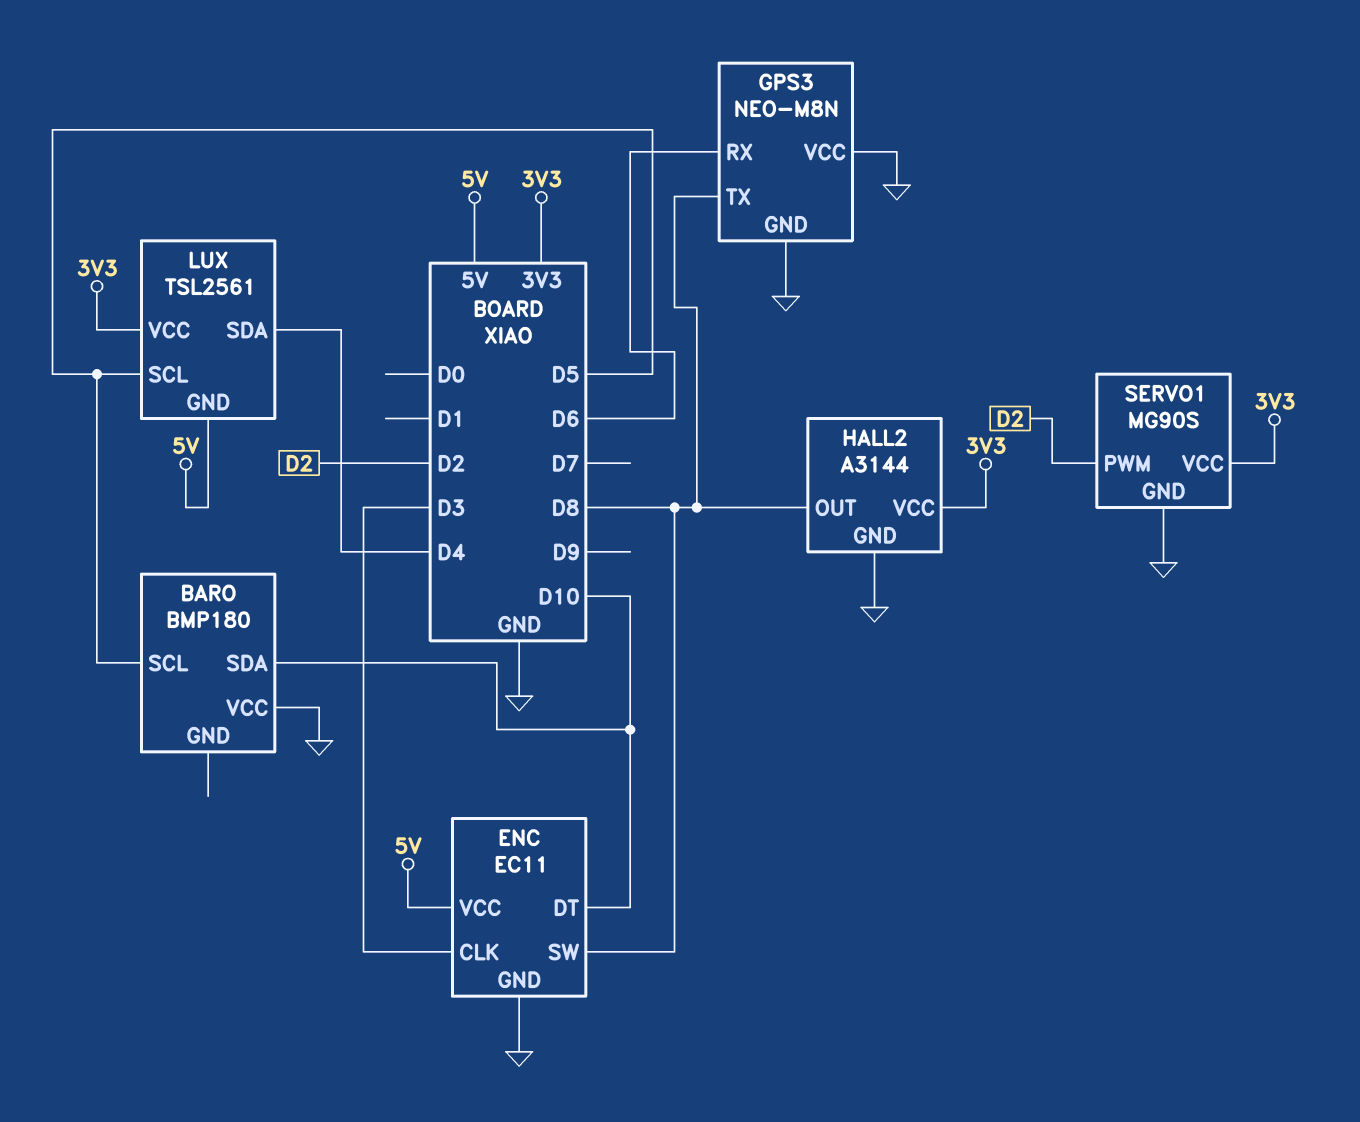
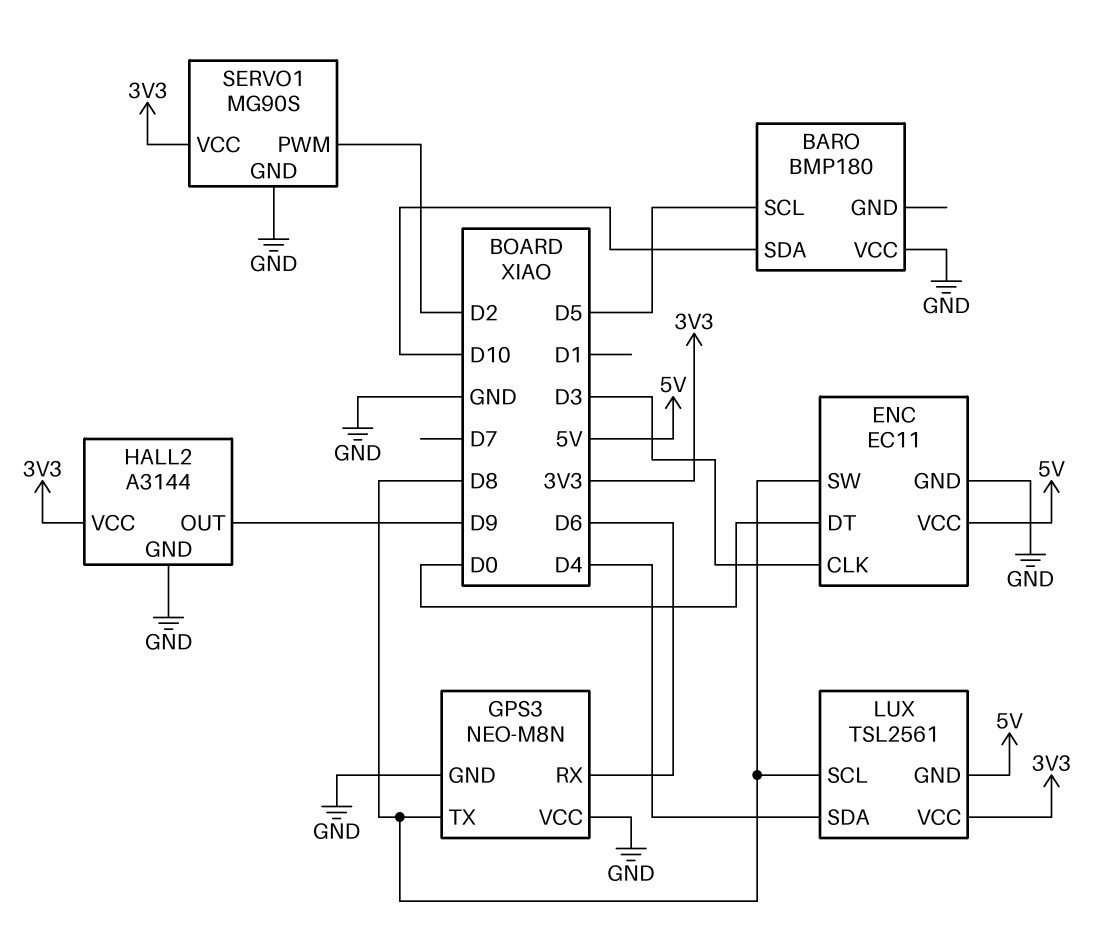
ENC pin DT: D10 -> D0
HALL2 pin OUT: D8 -> D9
LUX pin SCL: D5 -> D8

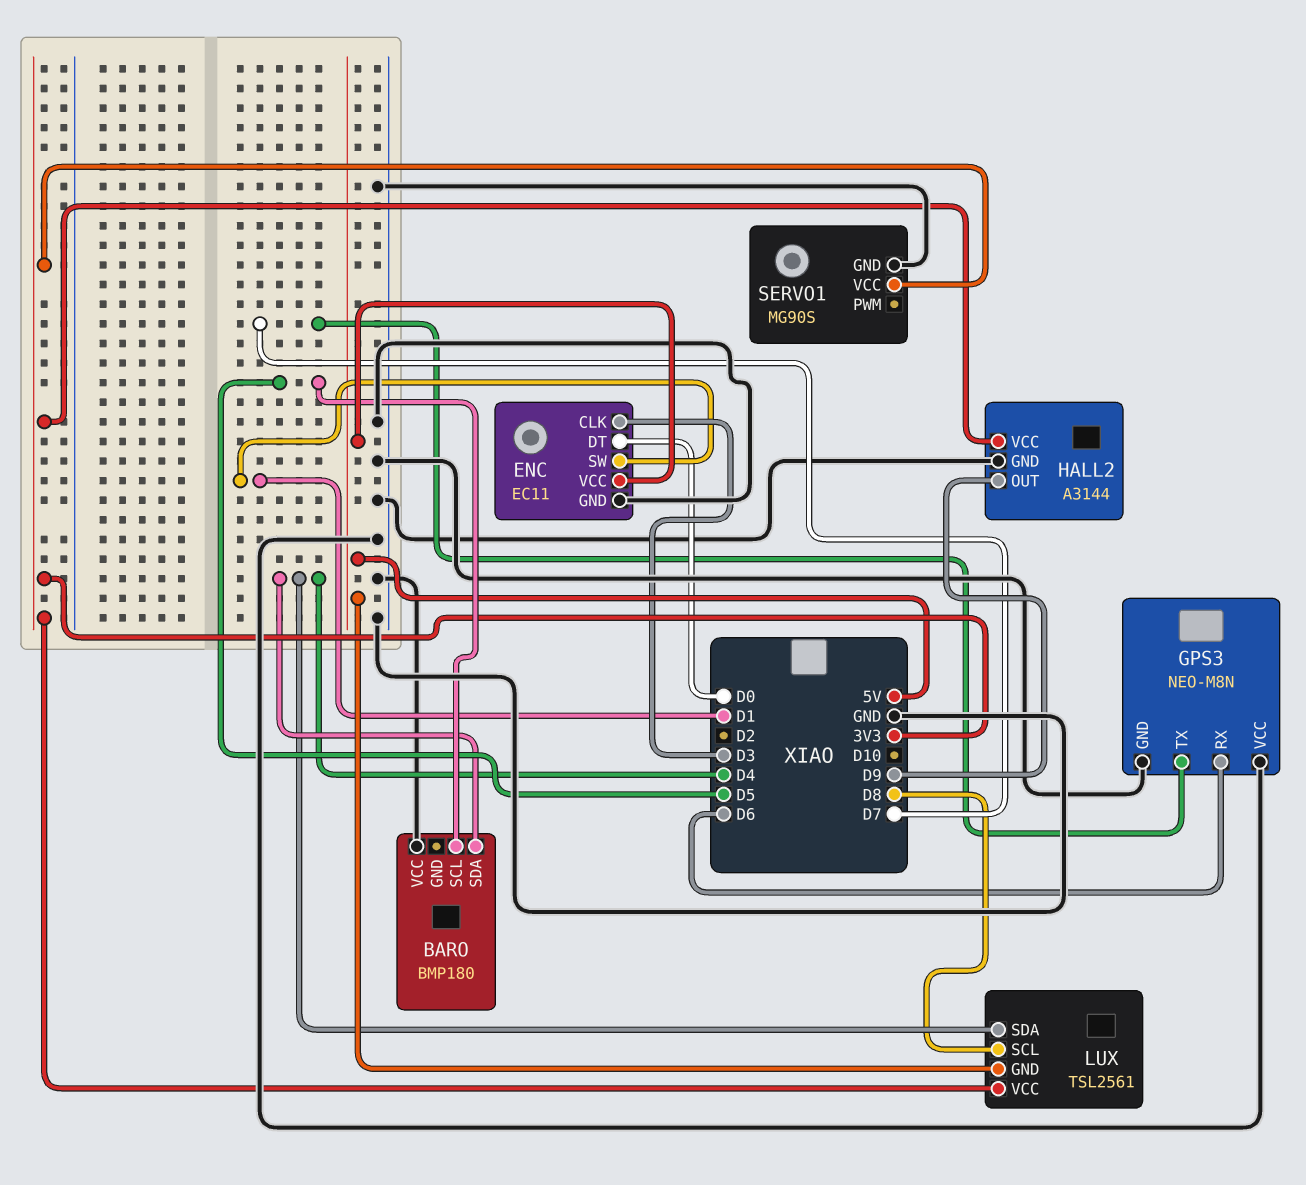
BARO pin SDA: D10 -> D4
ENC pin SW: D8 -> D1
GPS3 pin TX: D8 -> D7
SERVO1 pin PWM: D2 -> none

